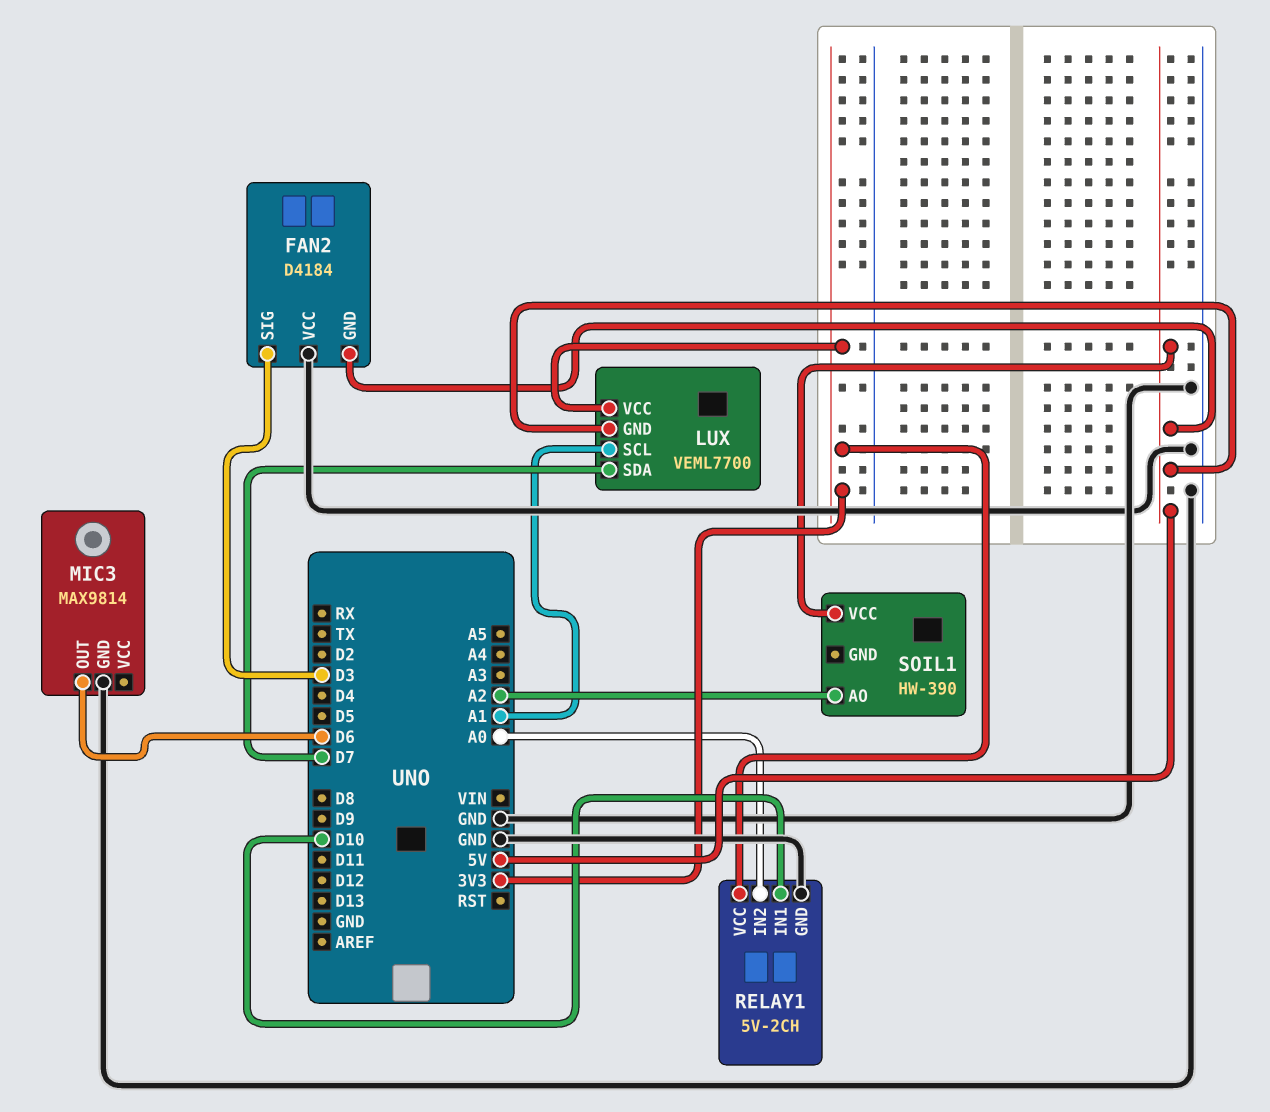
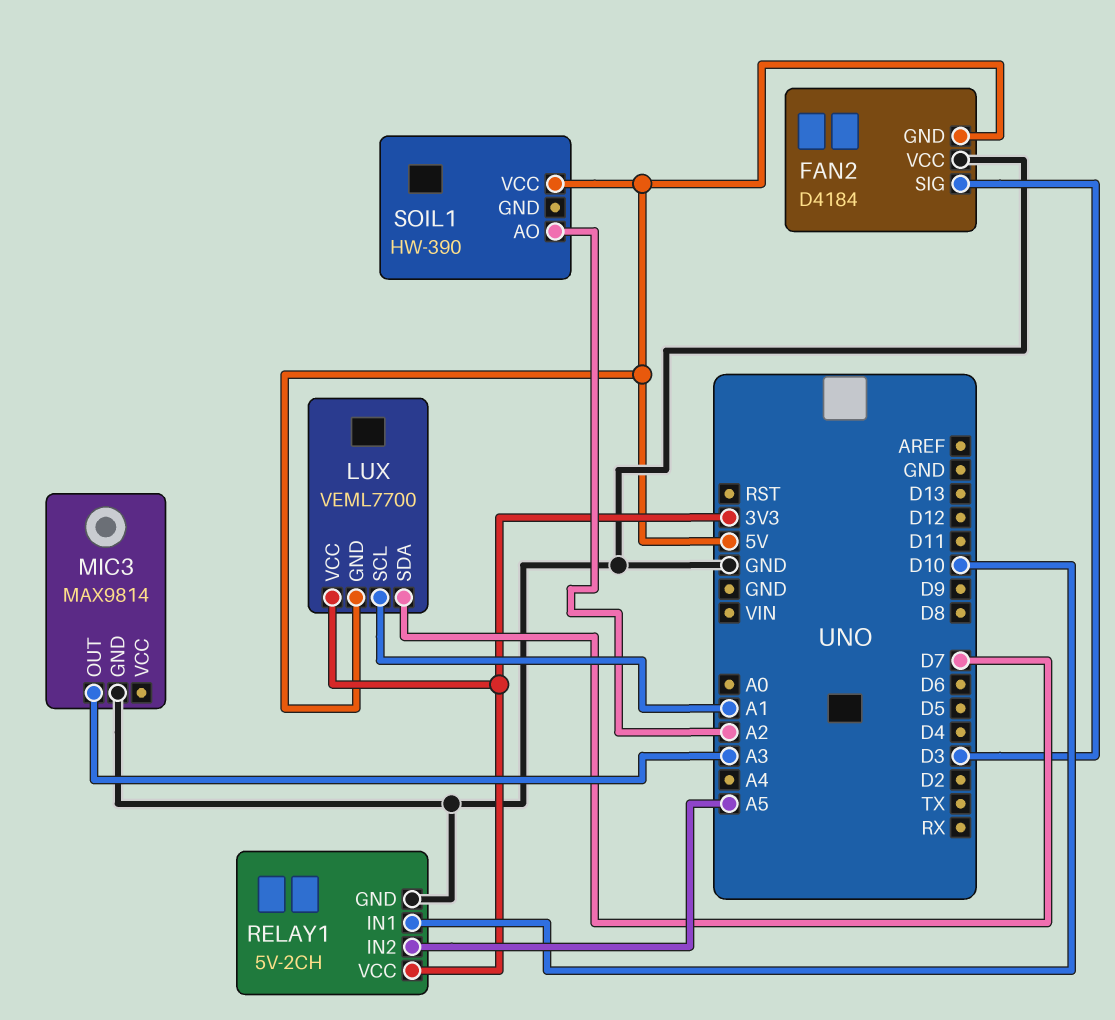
MIC3 pin OUT: D6 -> A3
RELAY1 pin IN2: A0 -> A5

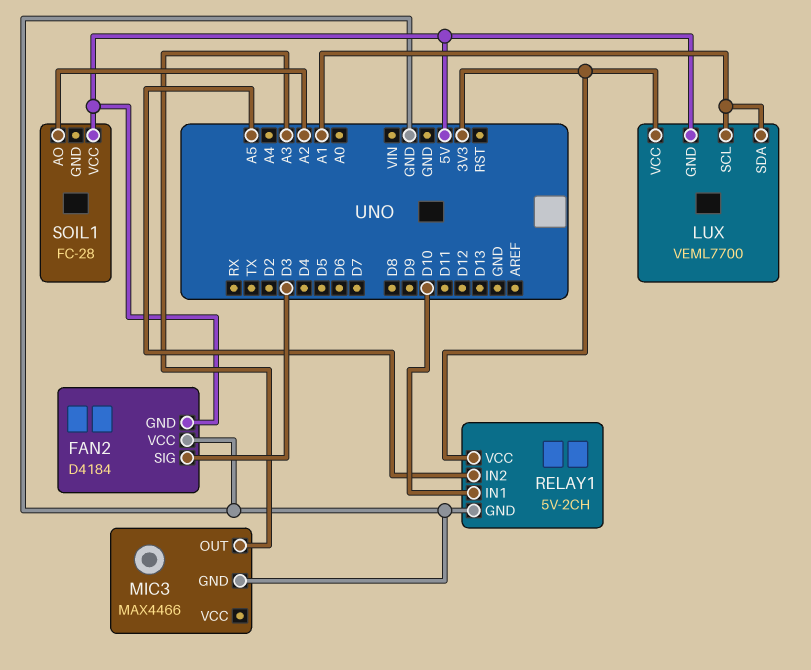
LUX pin SDA: D7 -> A1
MIC3: MAX9814 -> MAX4466
SOIL1: HW-390 -> FC-28

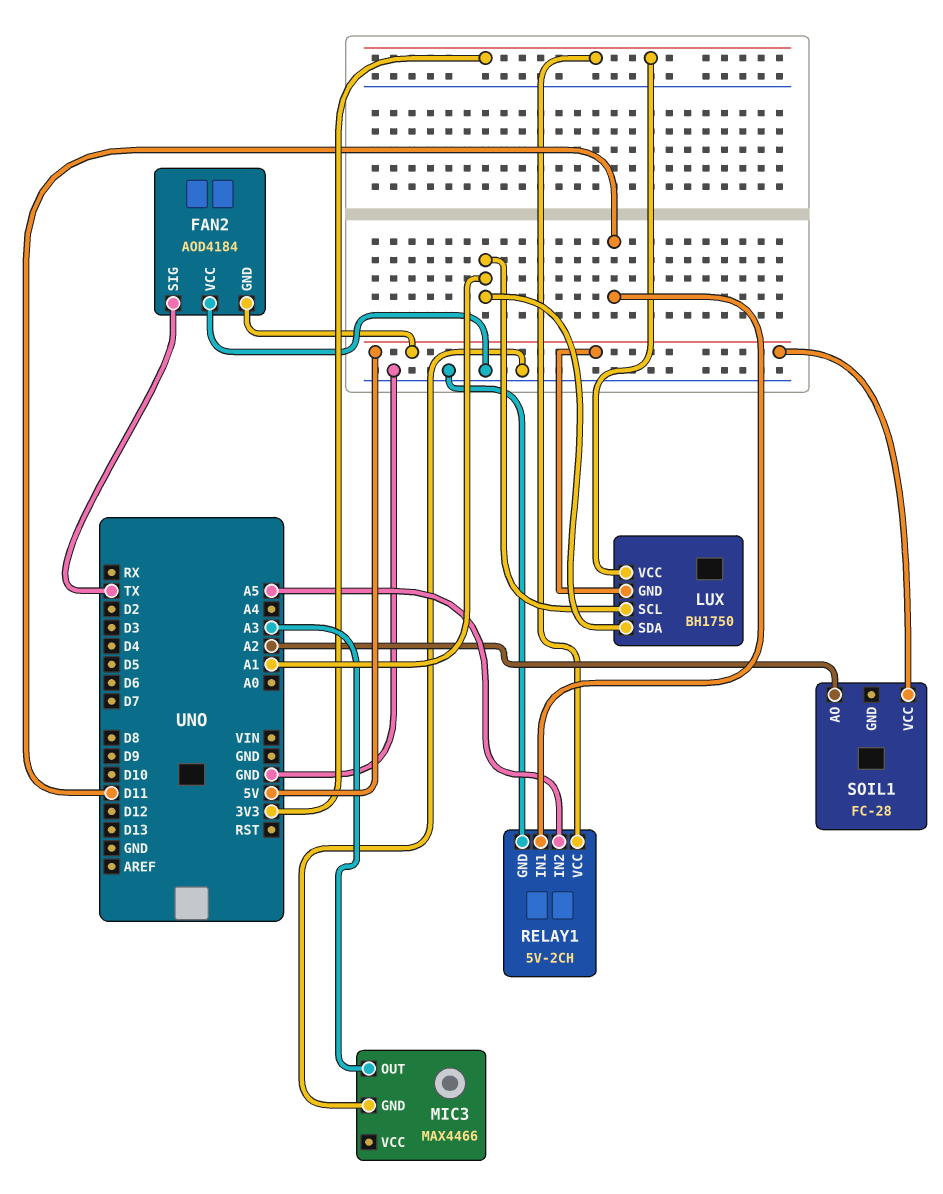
FAN2: D4184 -> AOD4184
FAN2 pin SIG: D3 -> TX
LUX: VEML7700 -> BH1750
RELAY1 pin IN1: D10 -> D11

